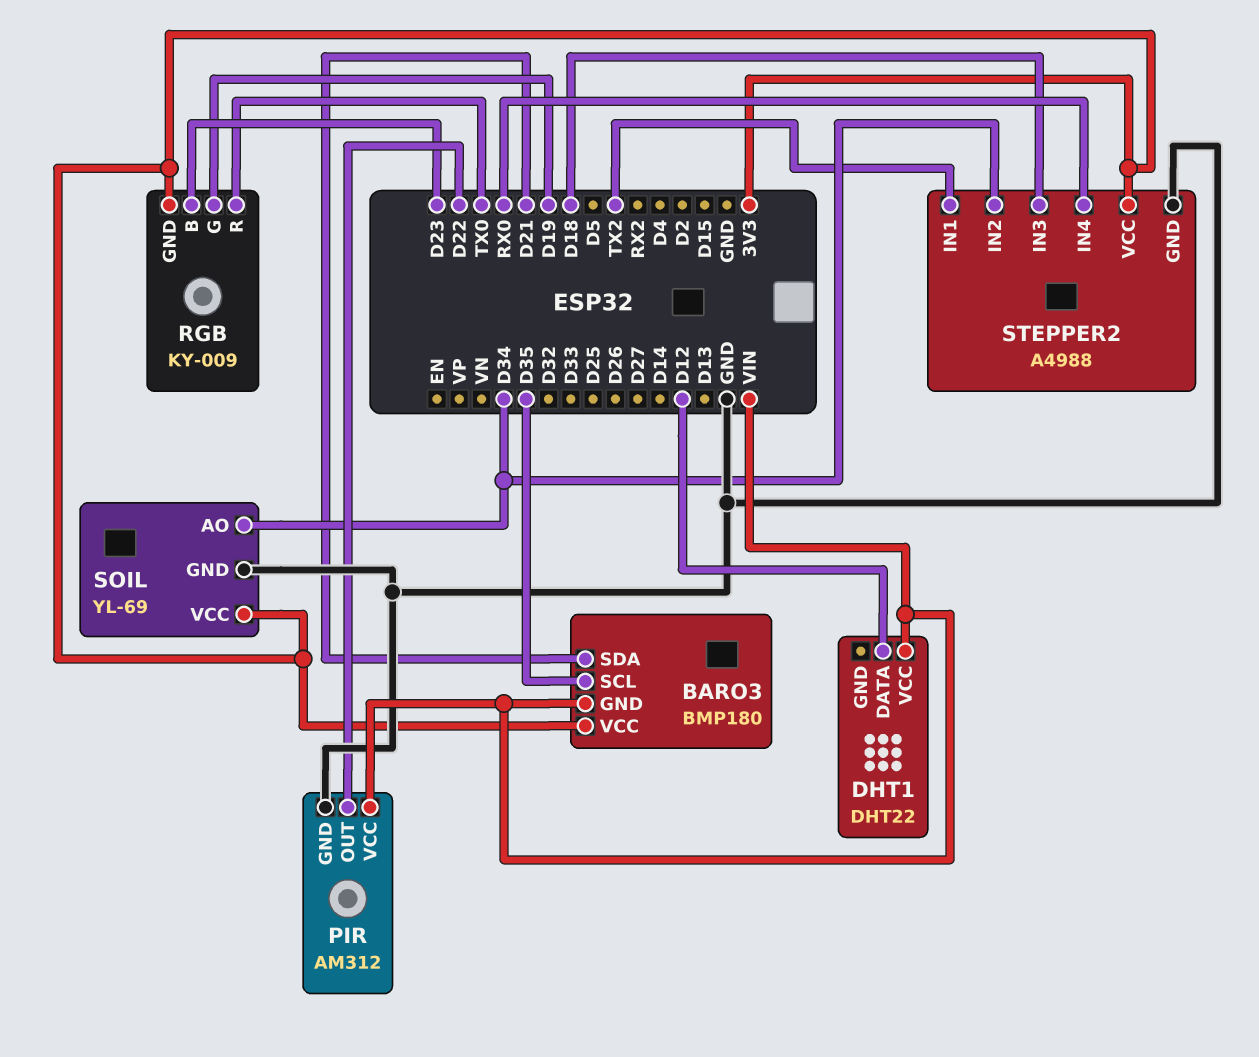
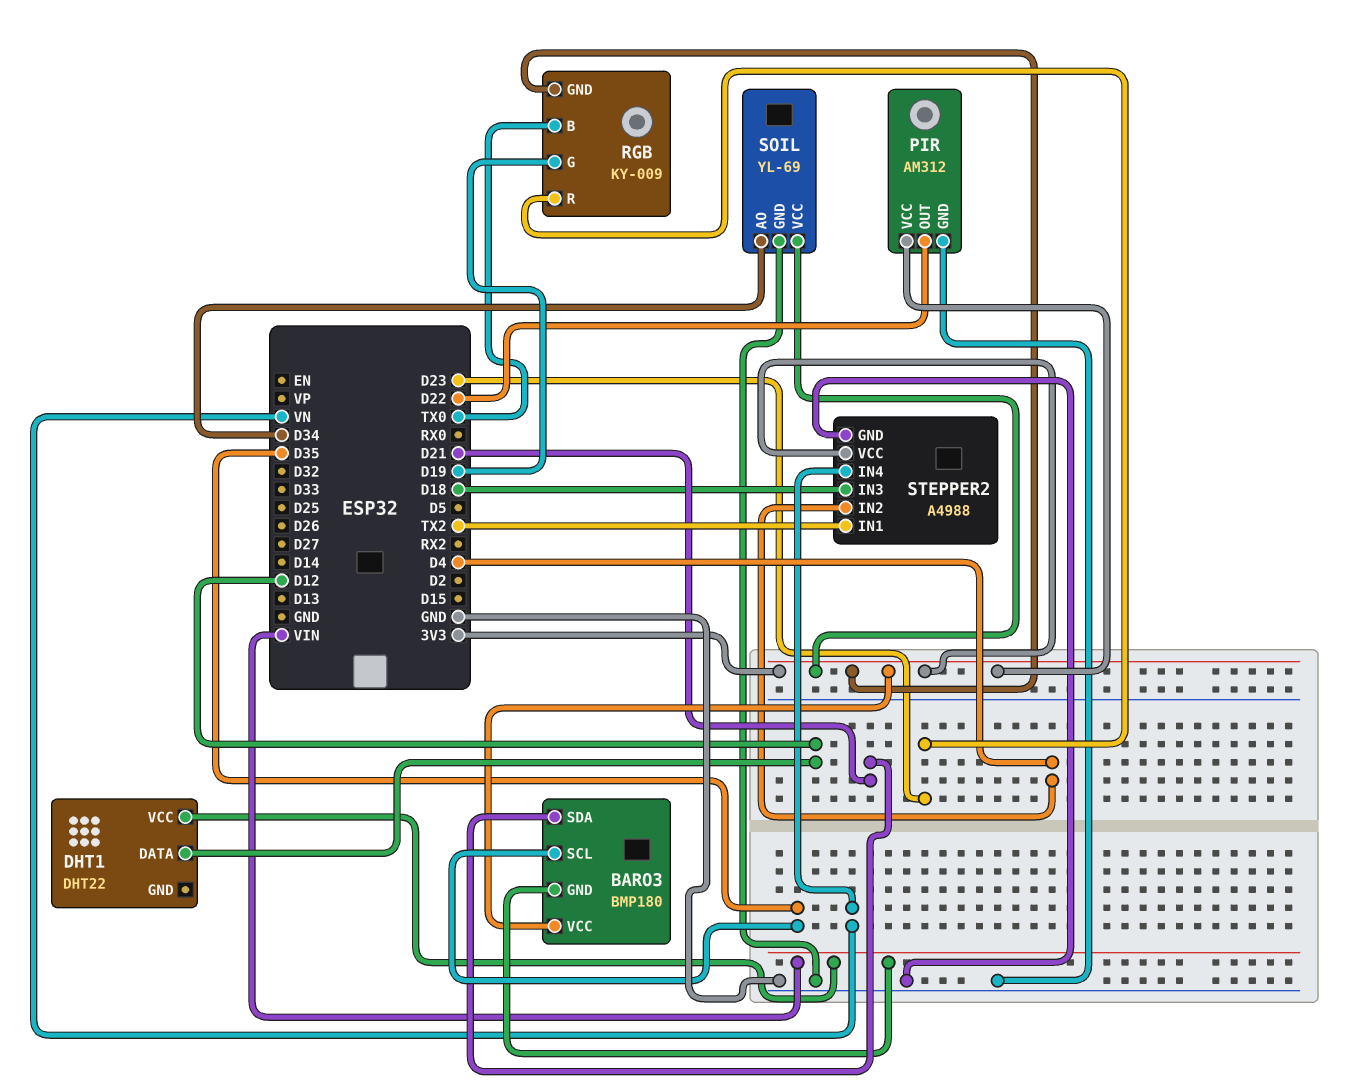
PIR pin VCC: VIN -> 3V3
RGB pin B: D23 -> TX0
RGB pin R: TX0 -> D23
STEPPER2 pin IN2: D34 -> D4
STEPPER2 pin IN4: RX0 -> VN

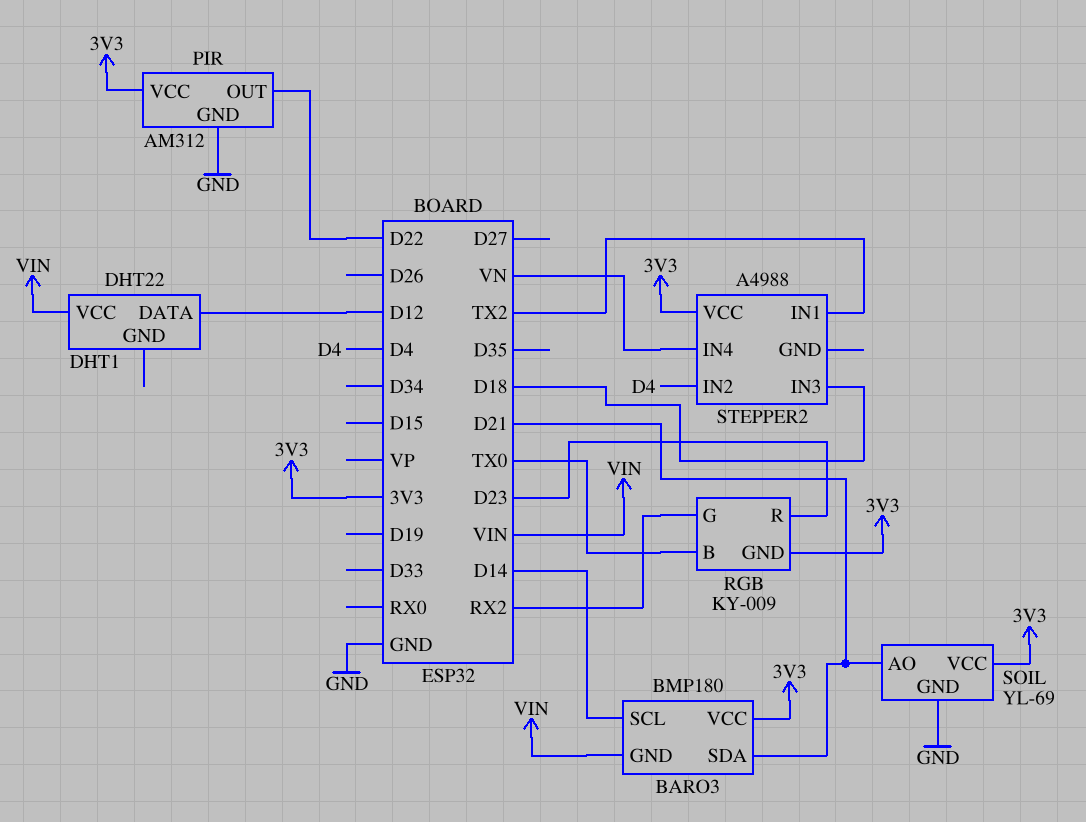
BARO3 pin SCL: D35 -> D14
RGB pin G: D19 -> RX2
SOIL pin AO: D34 -> D21
STEPPER2 pin GND: GND -> none

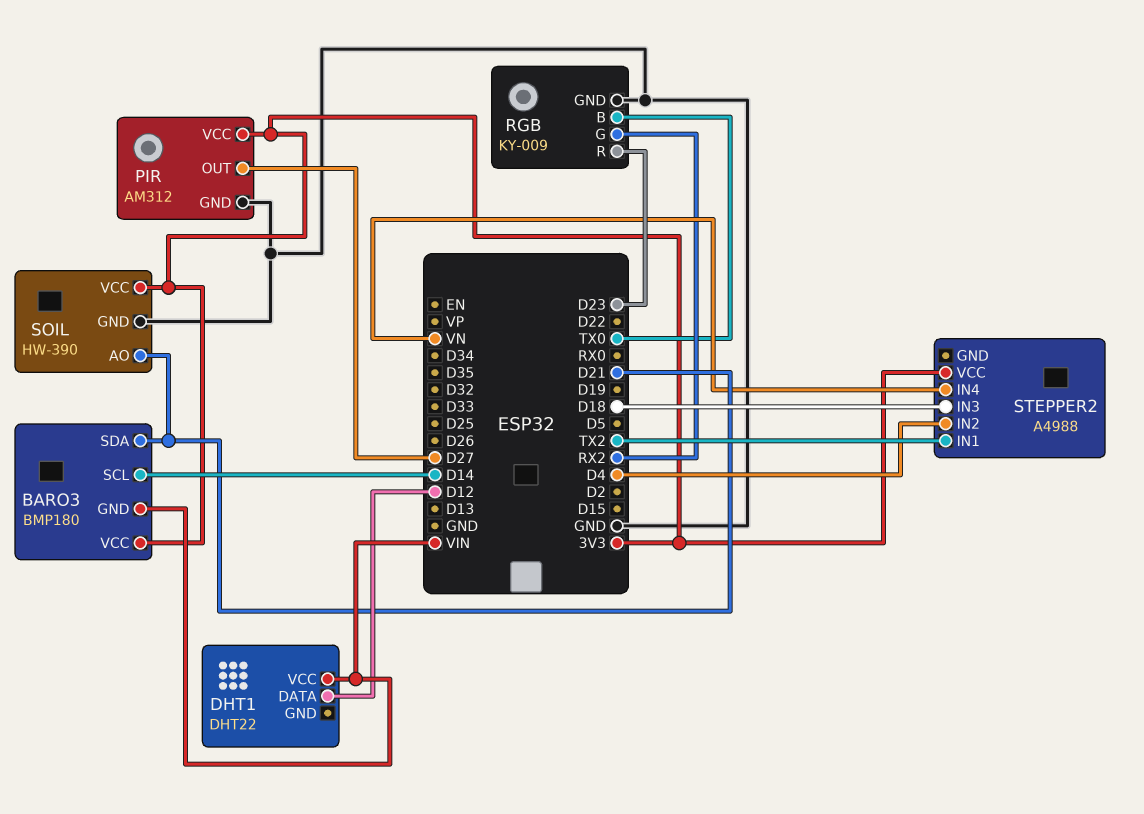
PIR pin OUT: D22 -> D27
RGB pin GND: 3V3 -> GND
SOIL: YL-69 -> HW-390

